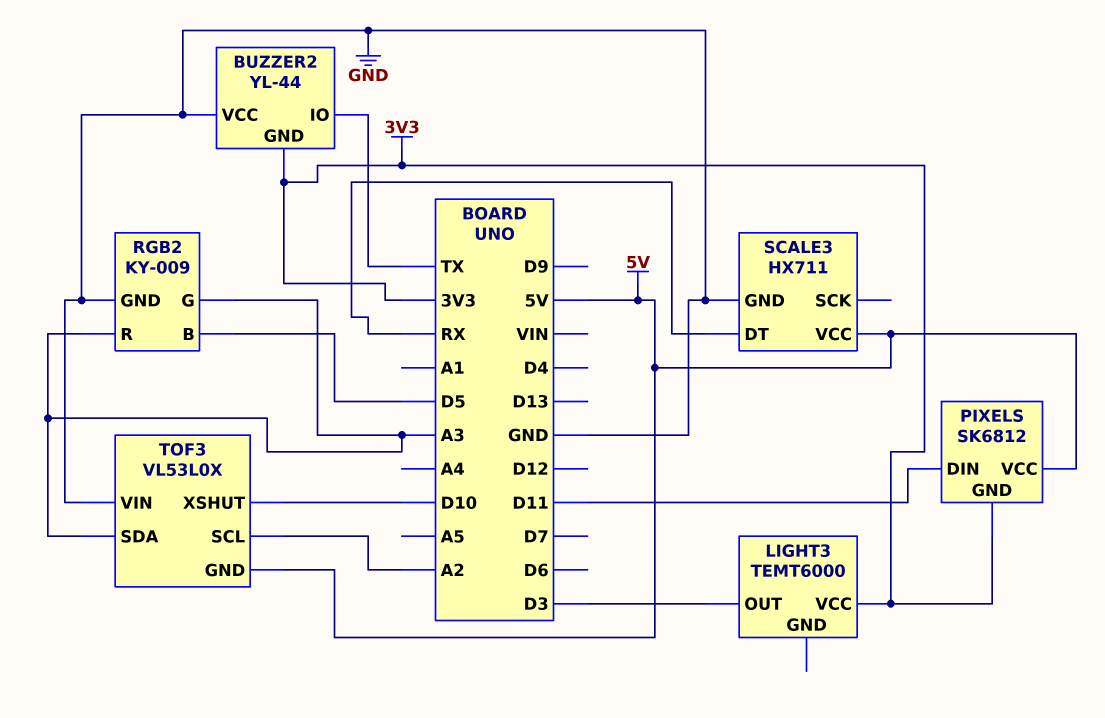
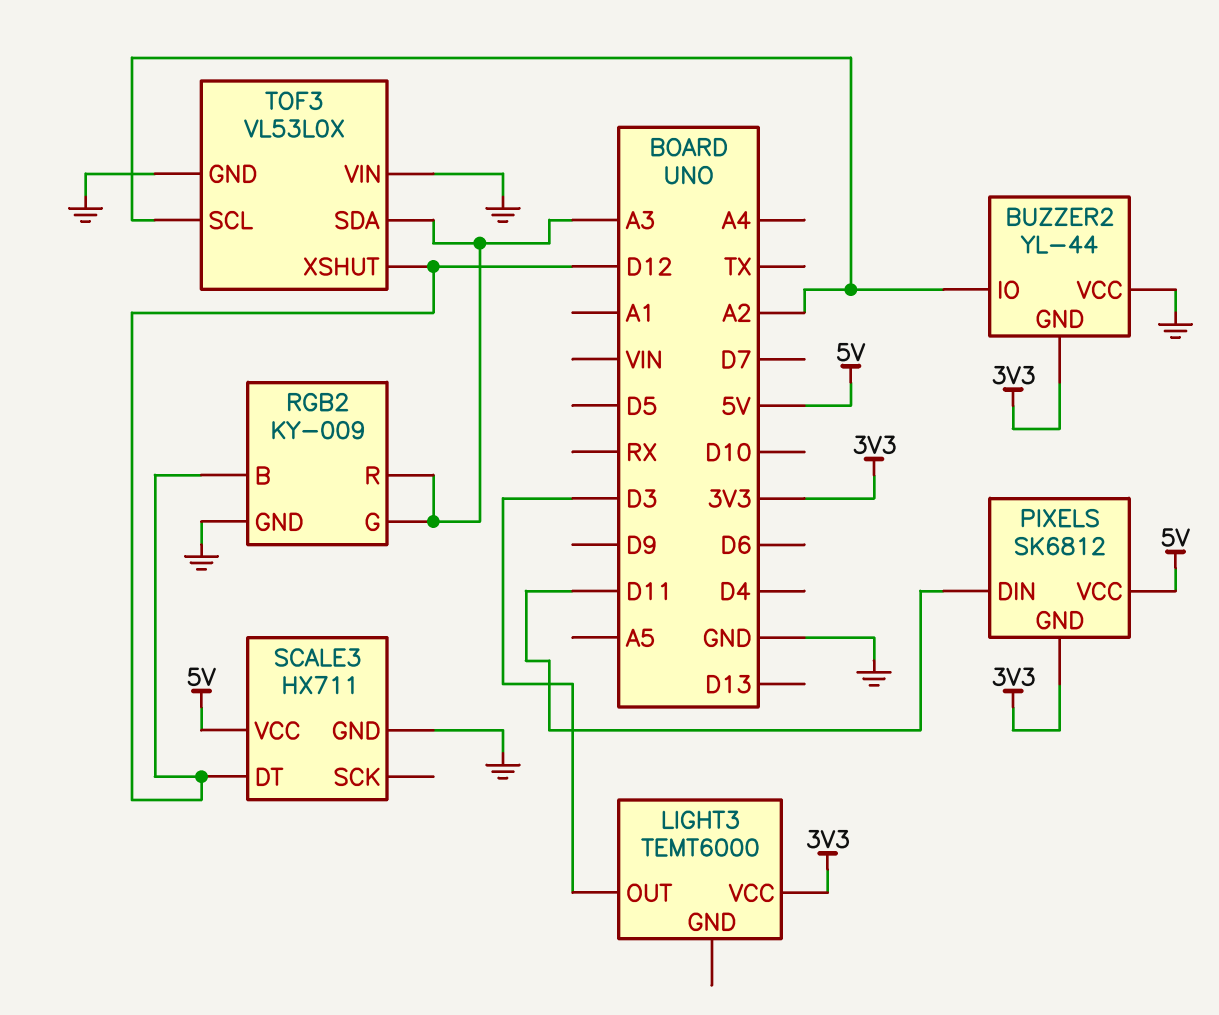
BUZZER2 pin IO: TX -> A2
RGB2 pin B: D5 -> D12
SCALE3 pin DT: RX -> D12
TOF3 pin GND: 5V -> GND
TOF3 pin XSHUT: D10 -> D12

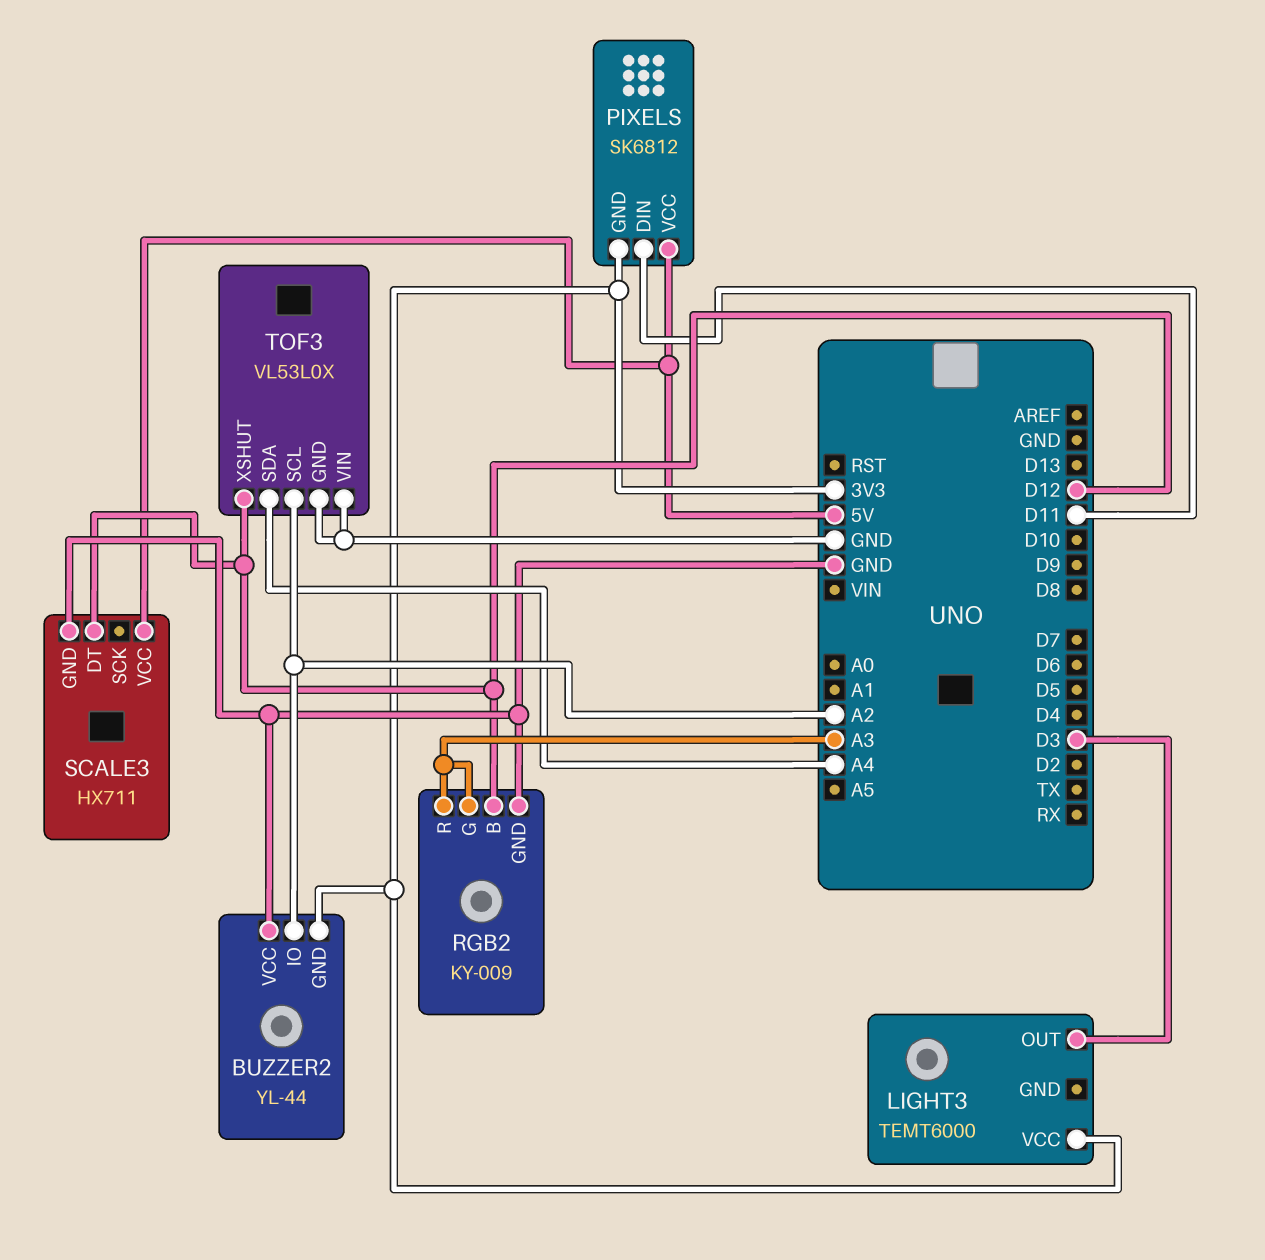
TOF3 pin SDA: A3 -> A4

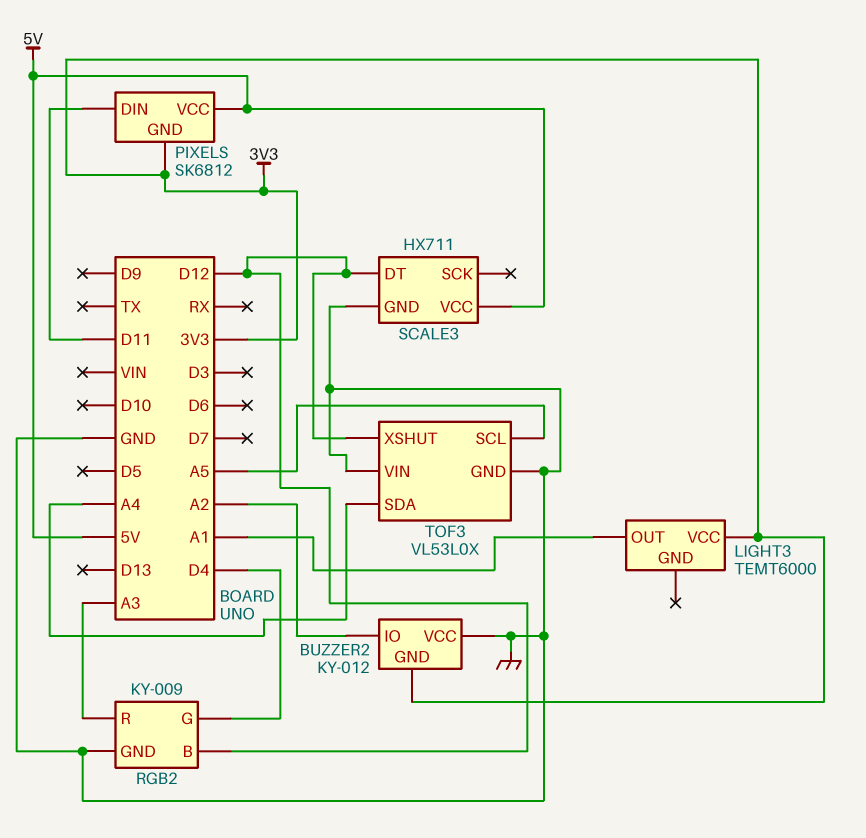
BUZZER2: YL-44 -> KY-012
LIGHT3 pin OUT: D3 -> A1
RGB2 pin G: A3 -> D4
TOF3 pin SCL: A2 -> A5

